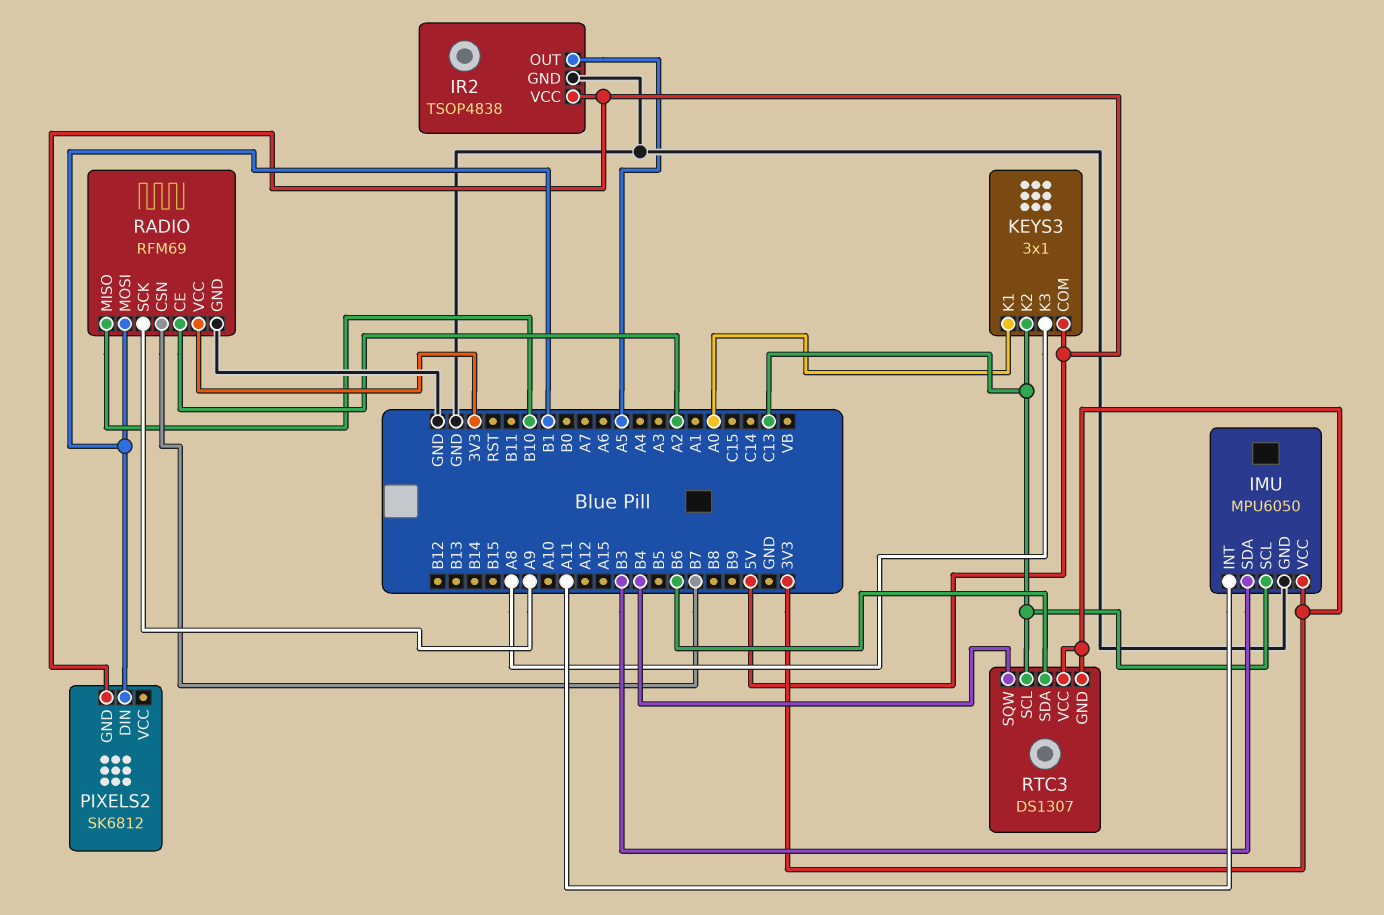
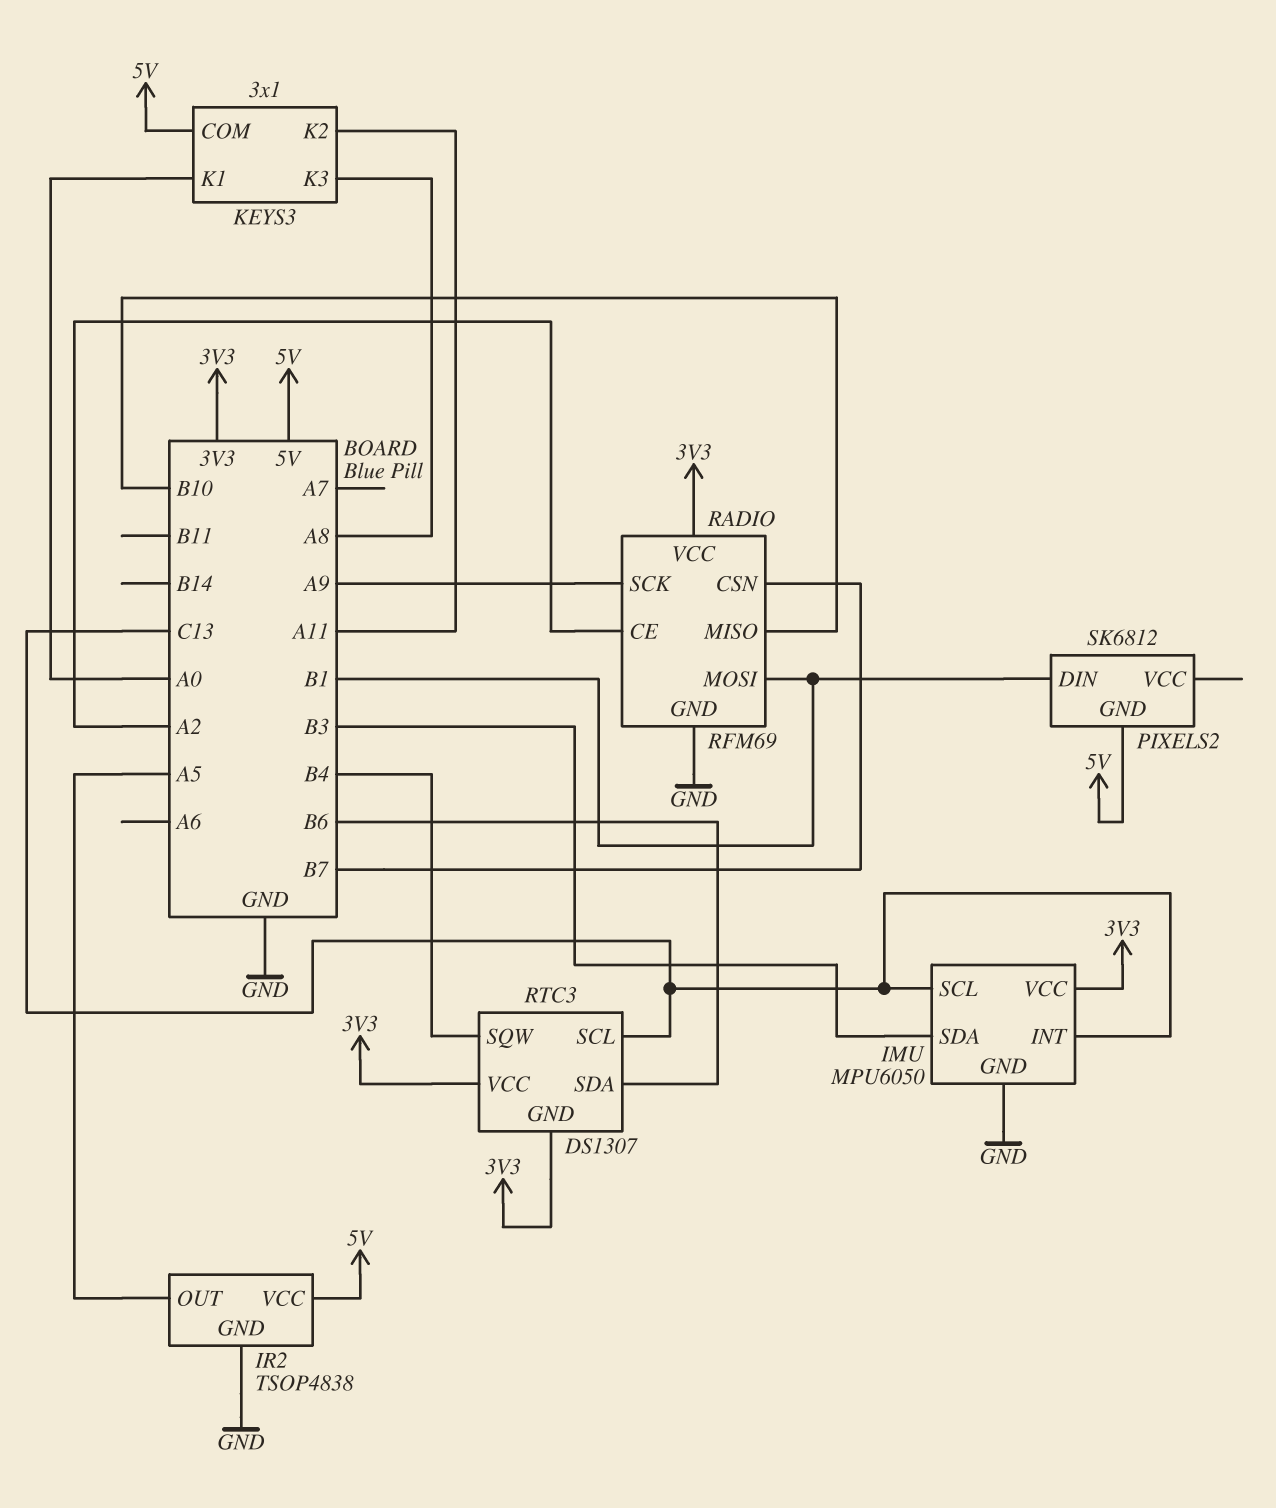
IMU pin INT: A11 -> C13
KEYS3 pin K2: C13 -> A11

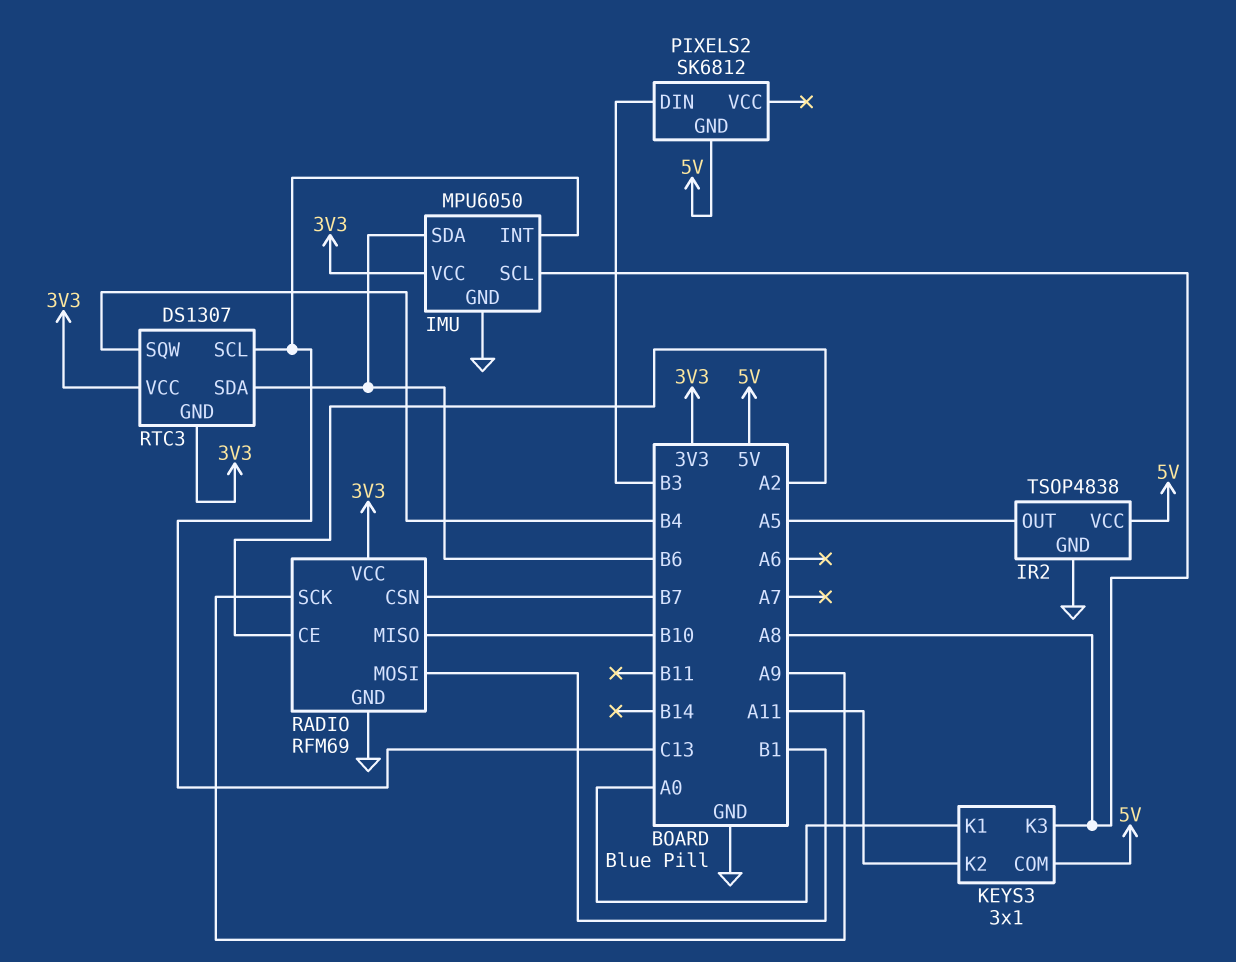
IMU pin SCL: C13 -> A8
IMU pin SDA: B3 -> B6
PIXELS2 pin DIN: B1 -> B3

